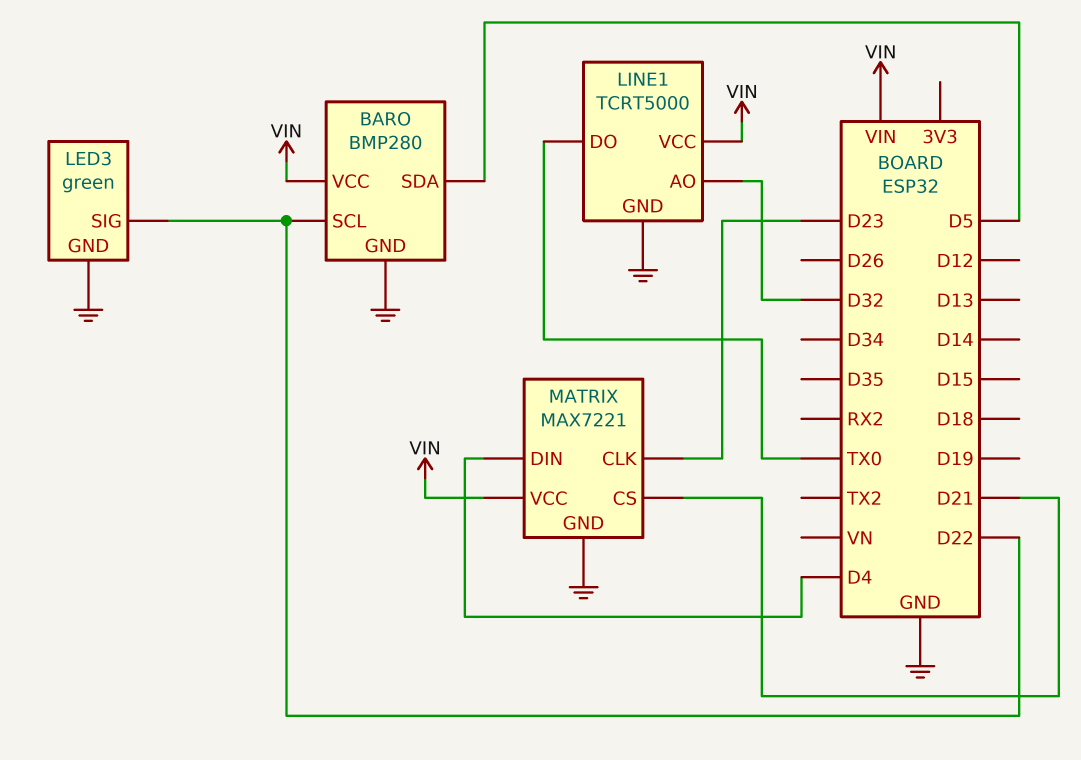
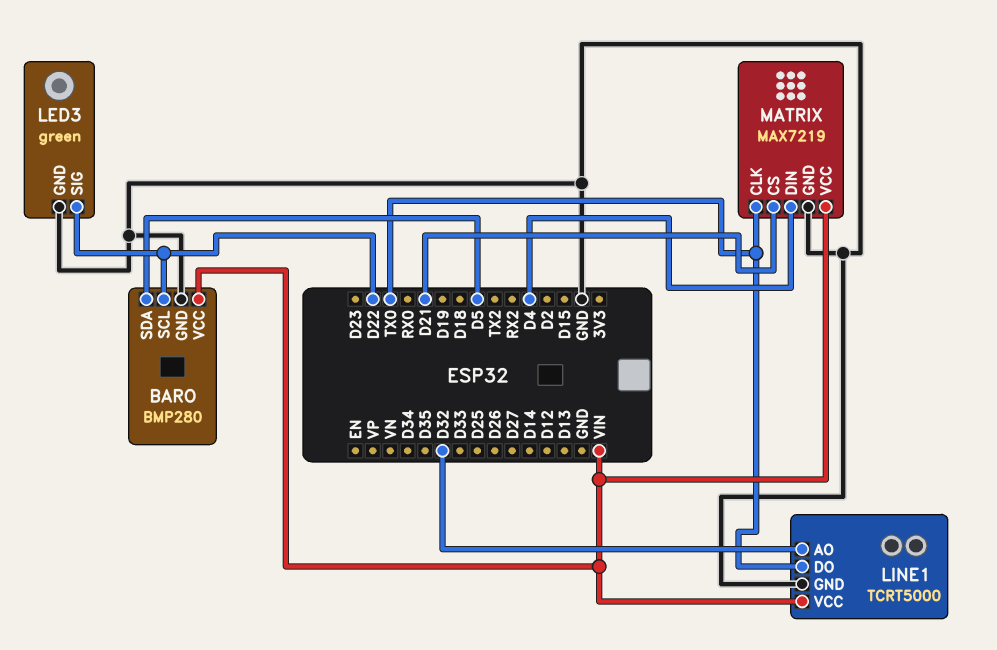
MATRIX: MAX7221 -> MAX7219
MATRIX pin CLK: D23 -> TX0

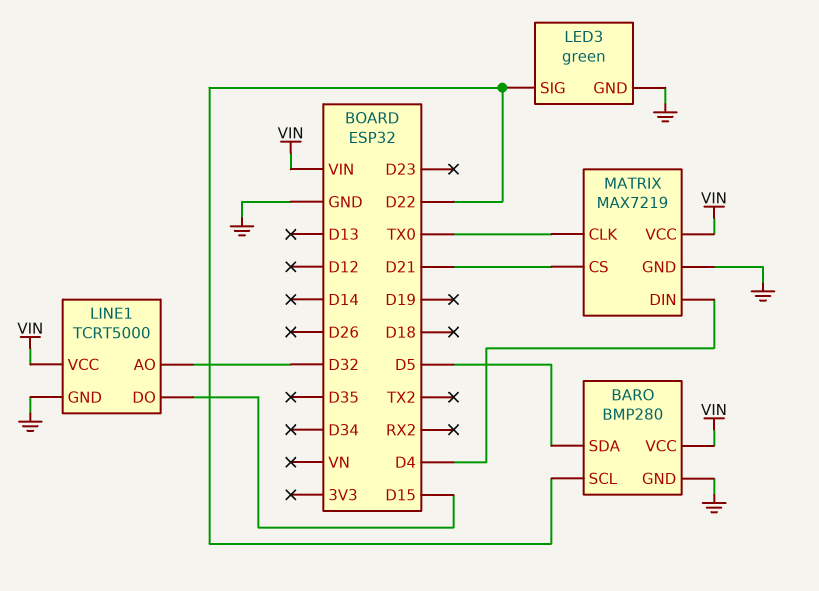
LINE1 pin DO: TX0 -> D15

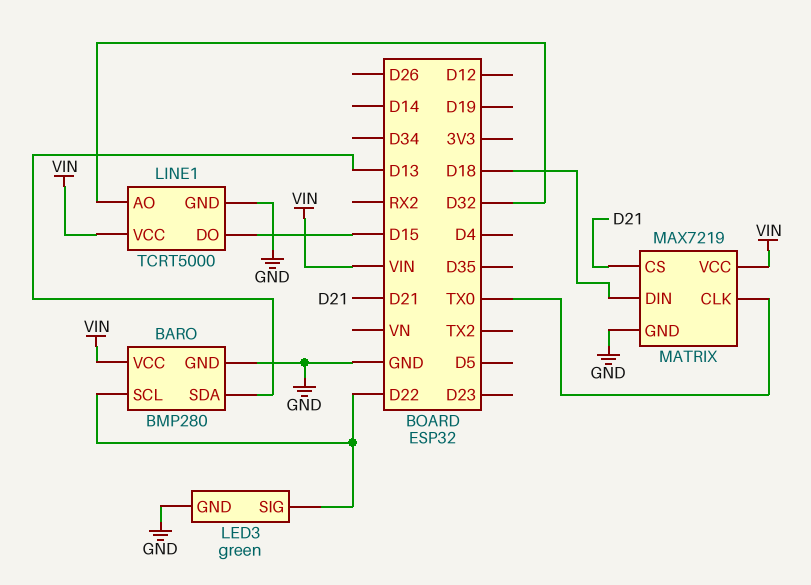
BARO pin SDA: D5 -> D13
MATRIX pin DIN: D4 -> D18

